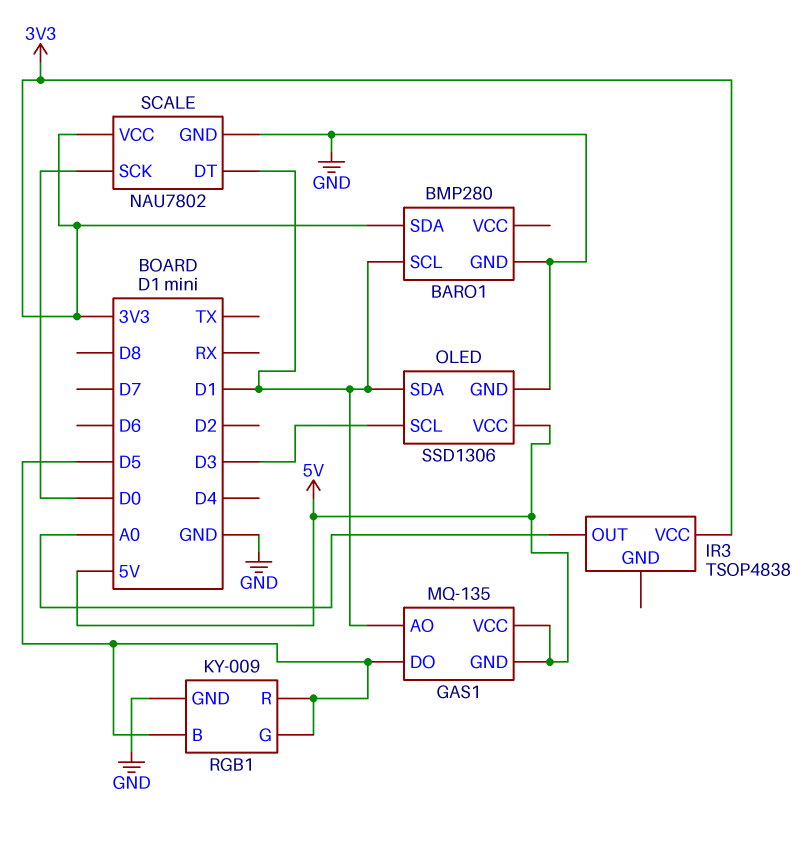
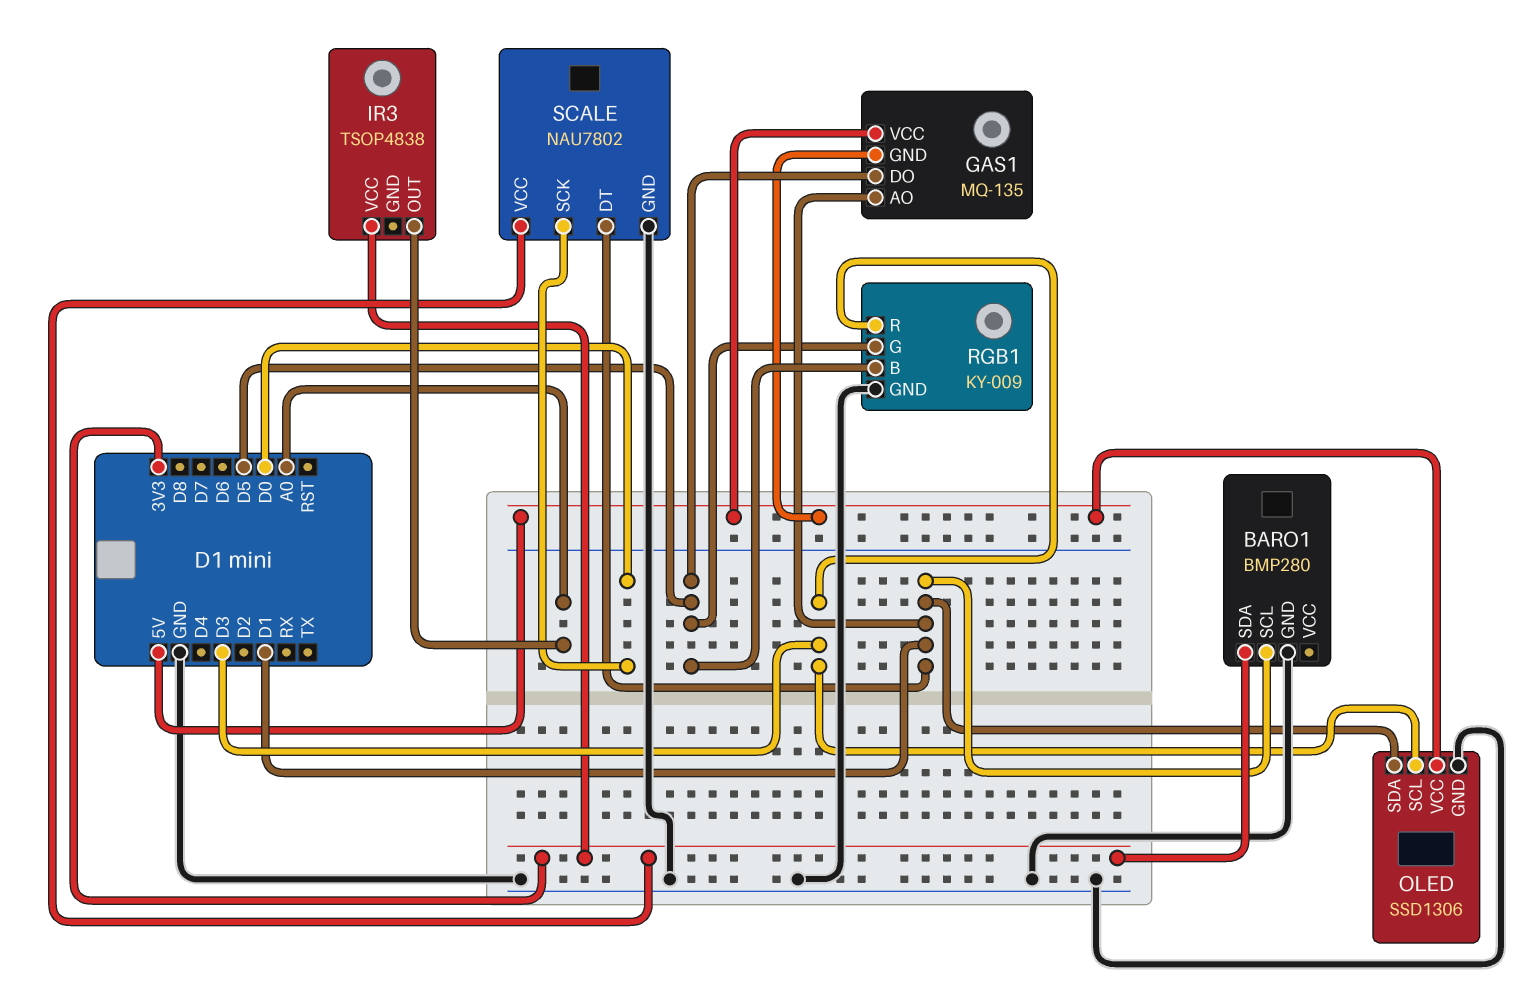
RGB1 pin R: D5 -> D3

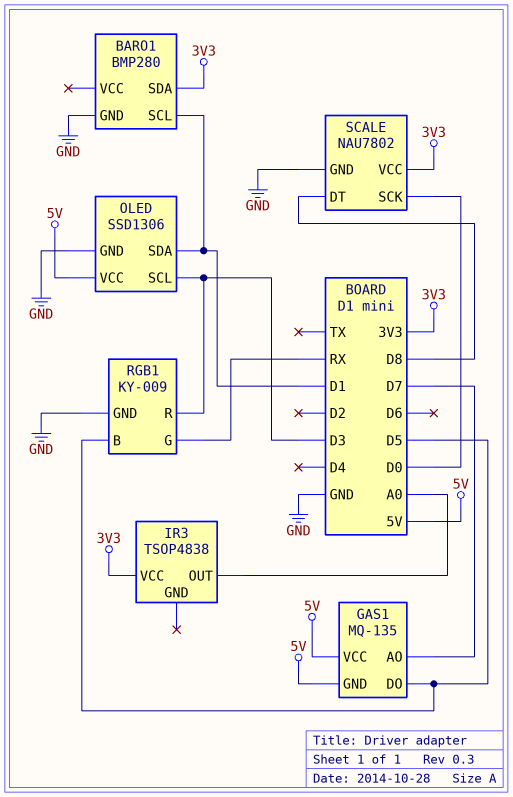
GAS1 pin AO: D1 -> D7
RGB1 pin G: D5 -> RX
SCALE pin DT: D1 -> D8

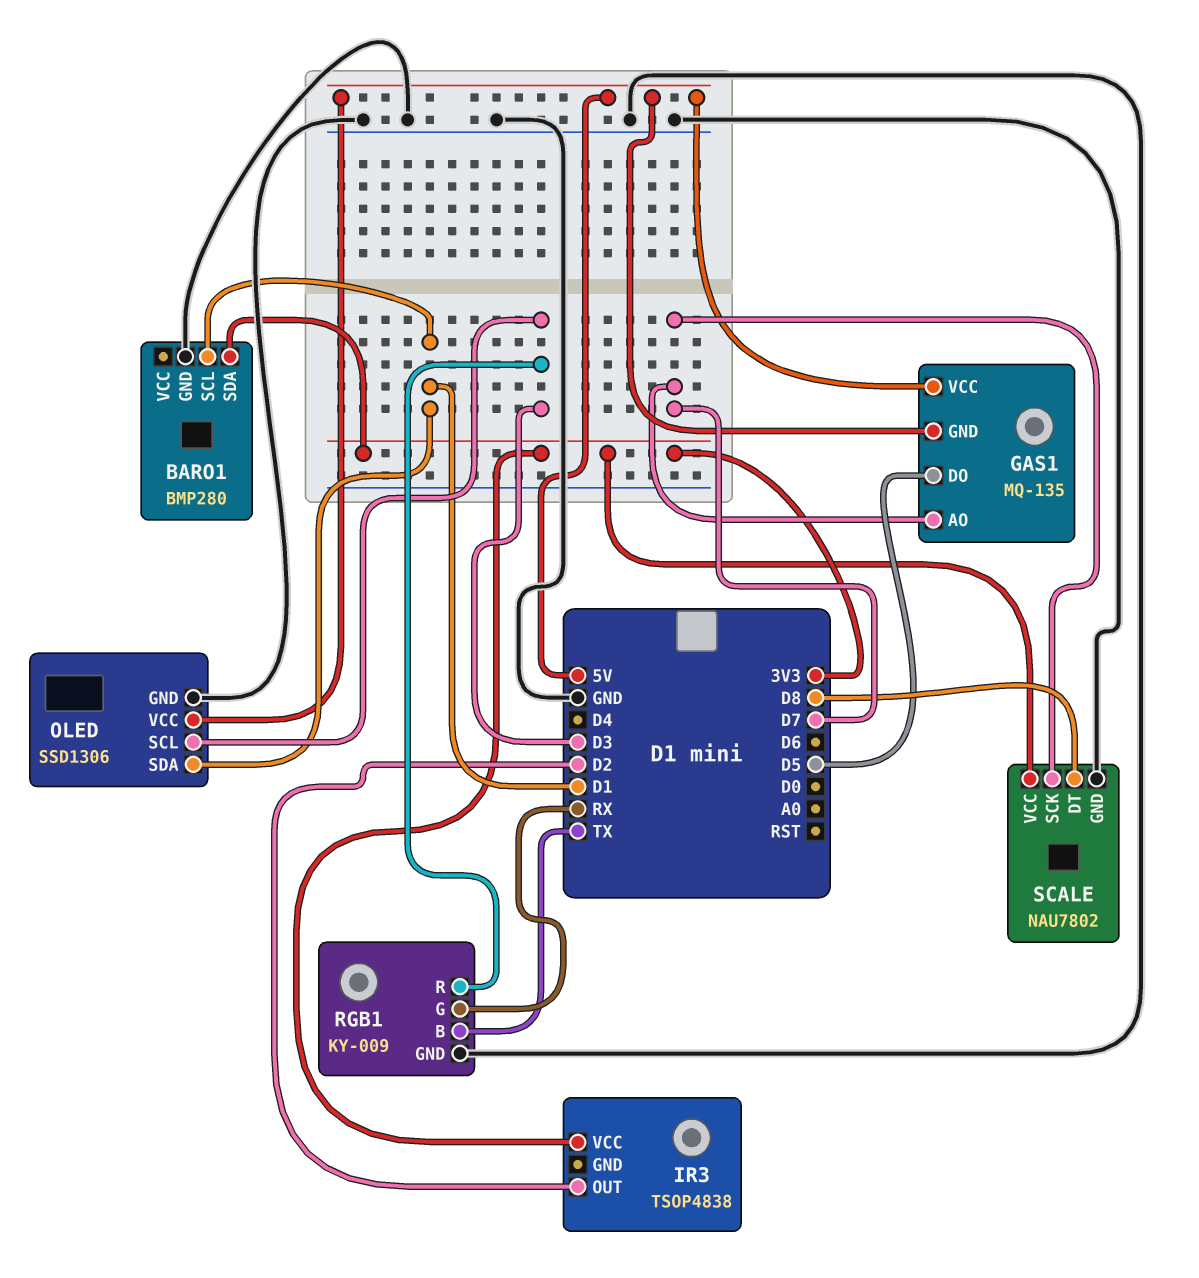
IR3 pin OUT: A0 -> D2
RGB1 pin B: D5 -> TX
SCALE pin SCK: D0 -> D7

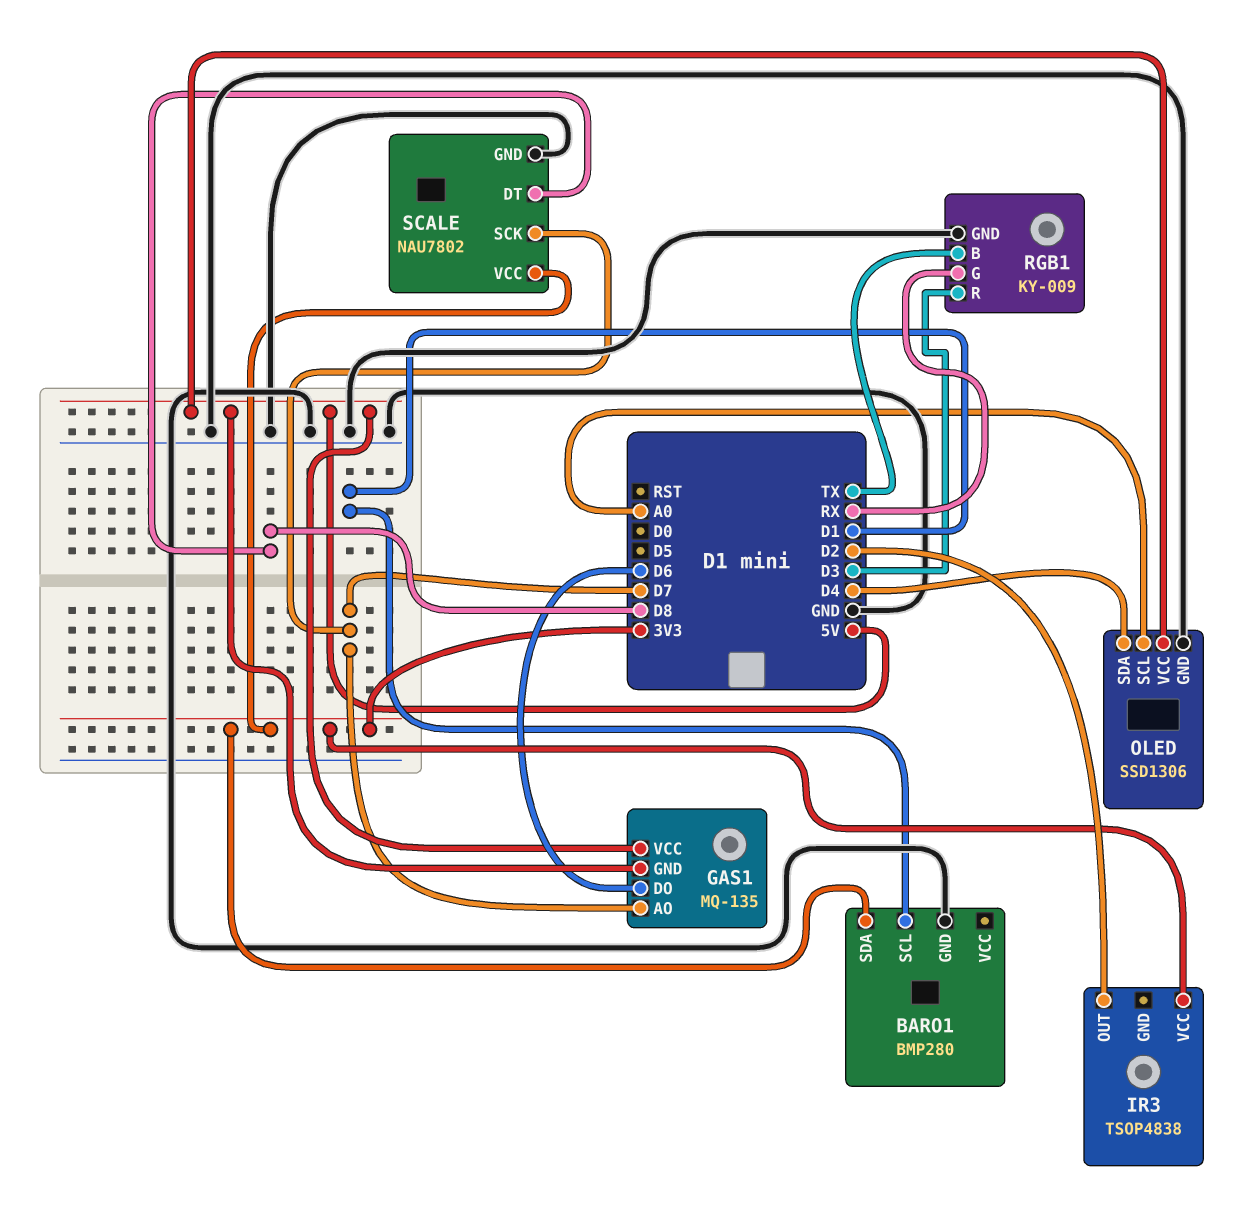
GAS1 pin DO: D5 -> D6
OLED pin SCL: D3 -> A0
OLED pin SDA: D1 -> D4

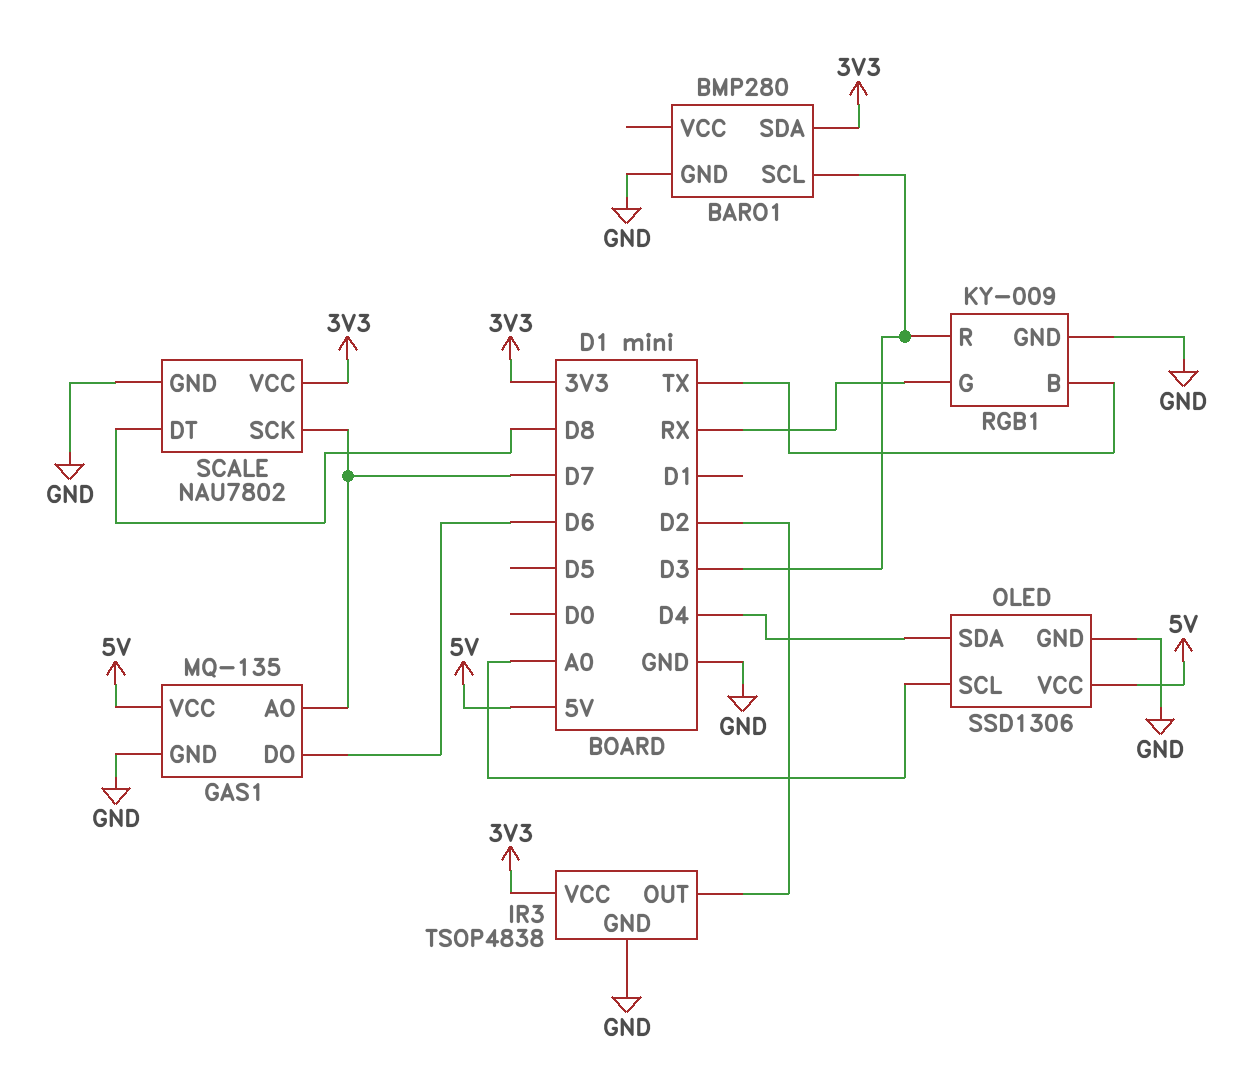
BARO1 pin SCL: D1 -> D3
GAS1 pin GND: 5V -> GND
IR3 pin GND: none -> GND

